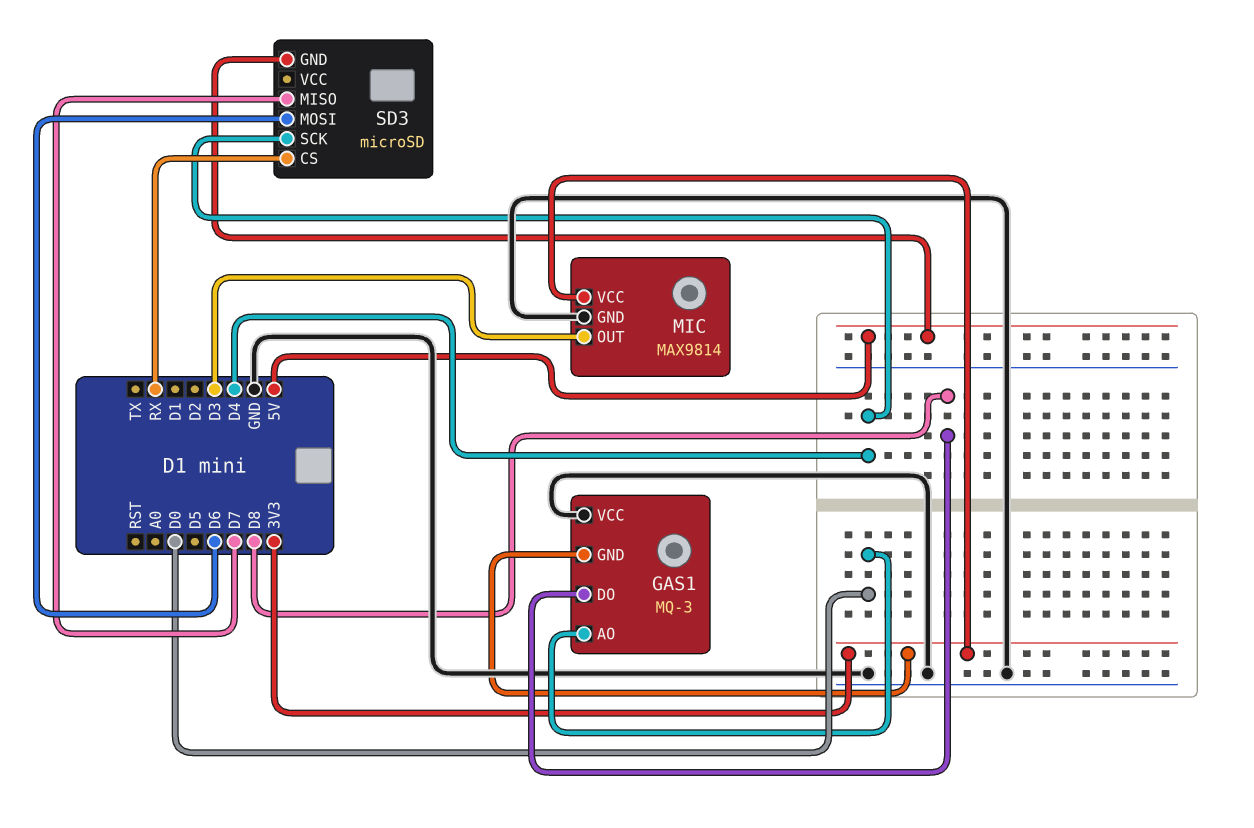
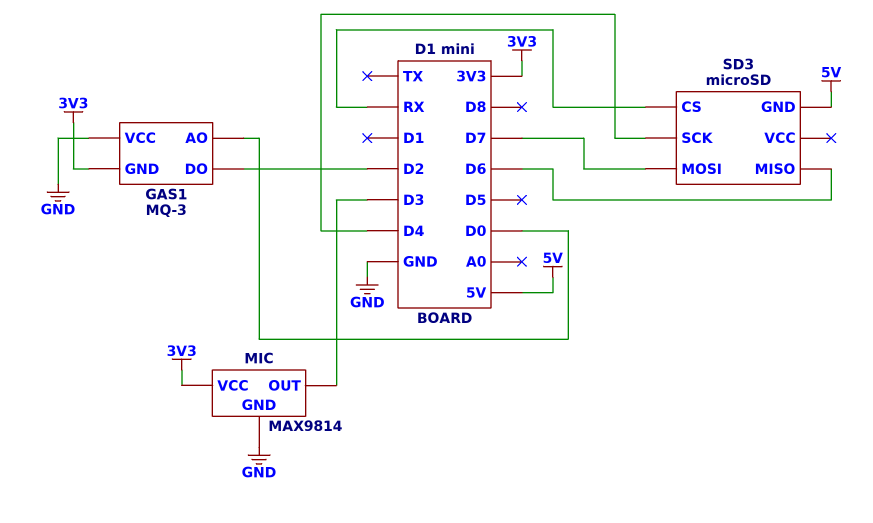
GAS1 pin DO: D8 -> D2
SD3 pin MISO: D7 -> D6
SD3 pin MOSI: D6 -> D7

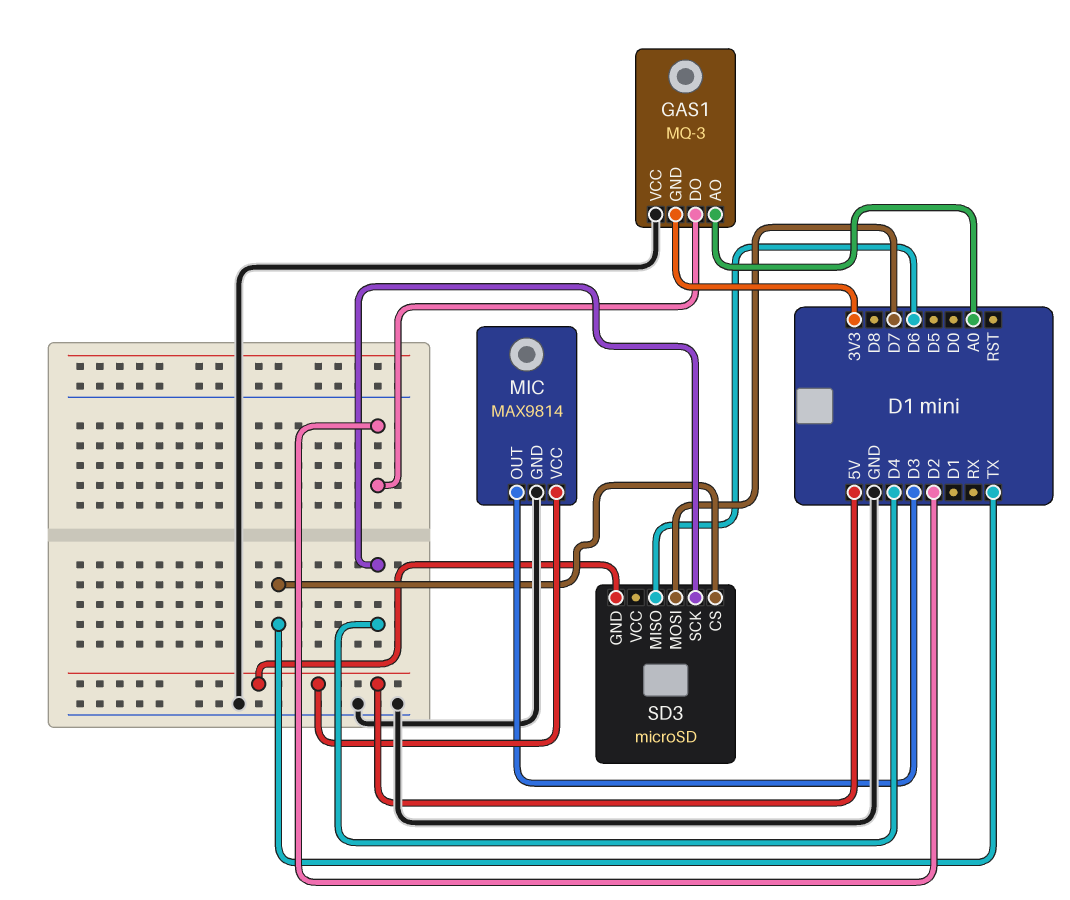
GAS1 pin AO: D0 -> A0
MIC pin VCC: 3V3 -> 5V
SD3 pin CS: RX -> TX

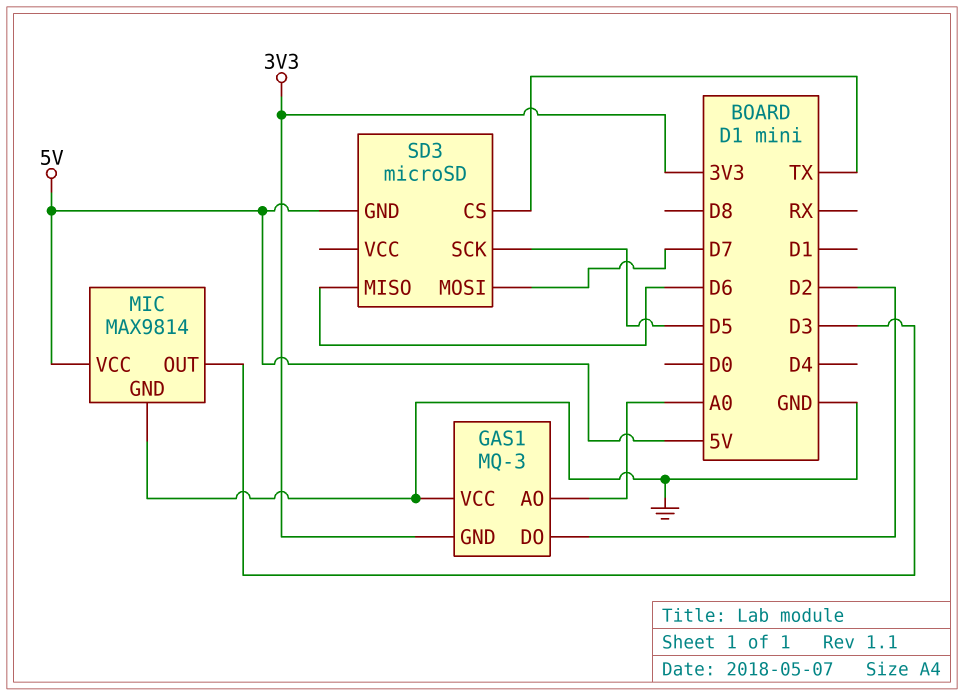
SD3 pin SCK: D4 -> D5

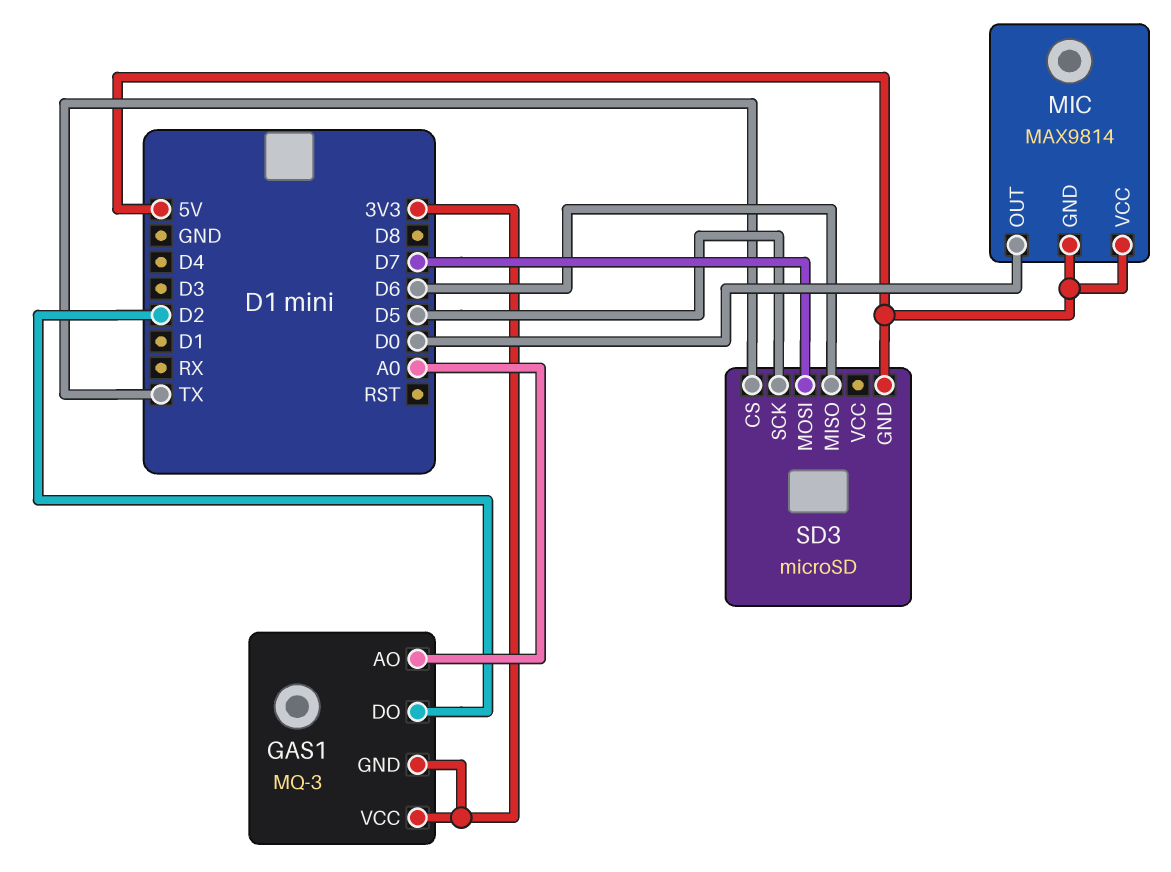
GAS1 pin VCC: GND -> 3V3
MIC pin GND: GND -> 5V
MIC pin OUT: D3 -> D0

